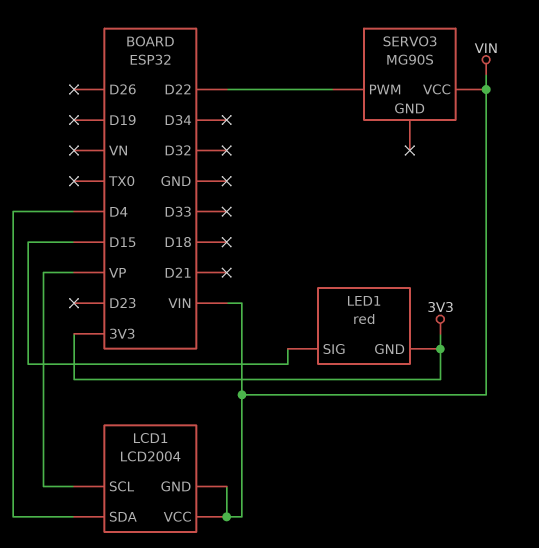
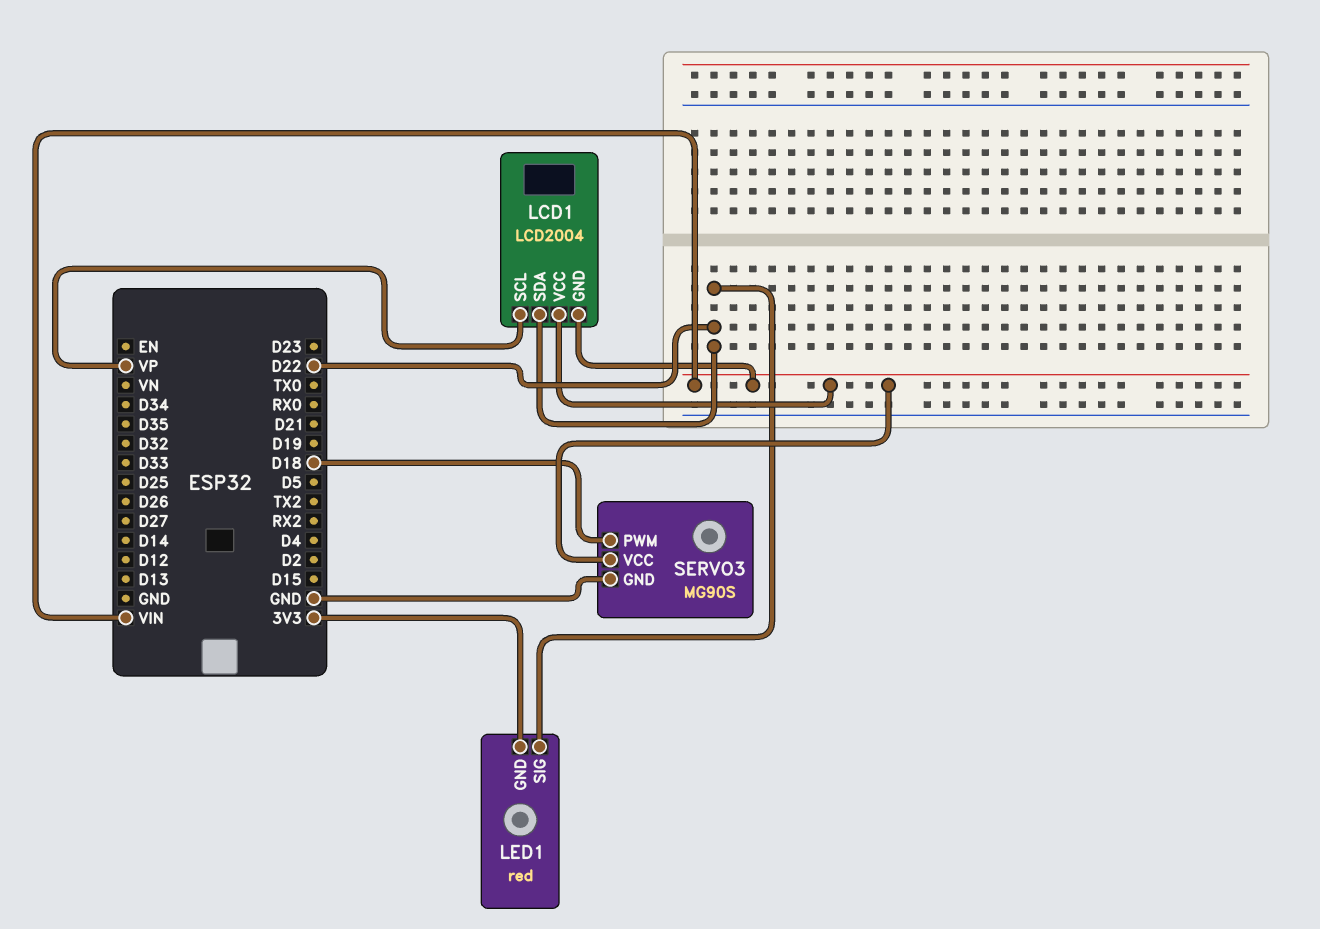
LCD1 pin SDA: D4 -> D22
LED1 pin SIG: D15 -> D22
SERVO3 pin GND: none -> GND
SERVO3 pin PWM: D22 -> D18

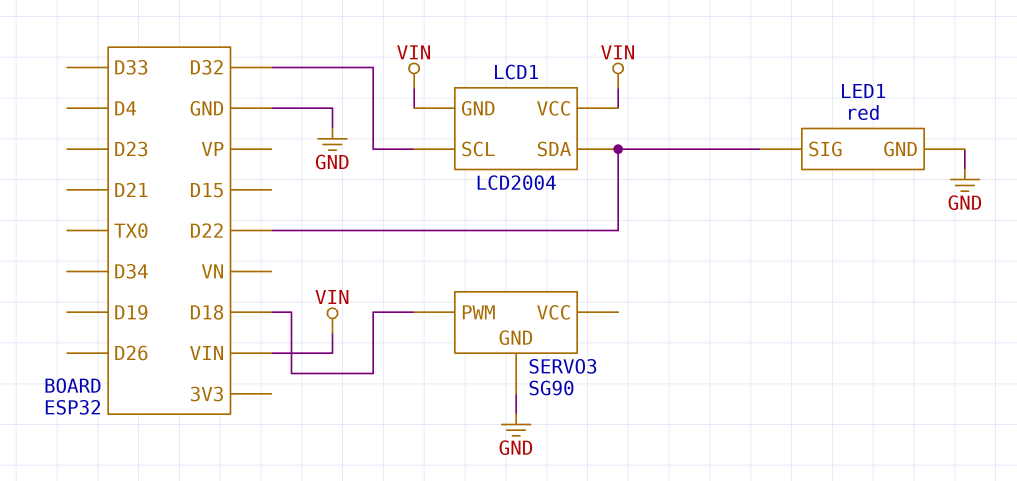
LCD1 pin SCL: VP -> D32
LED1 pin GND: 3V3 -> GND
SERVO3: MG90S -> SG90
SERVO3 pin VCC: VIN -> none

